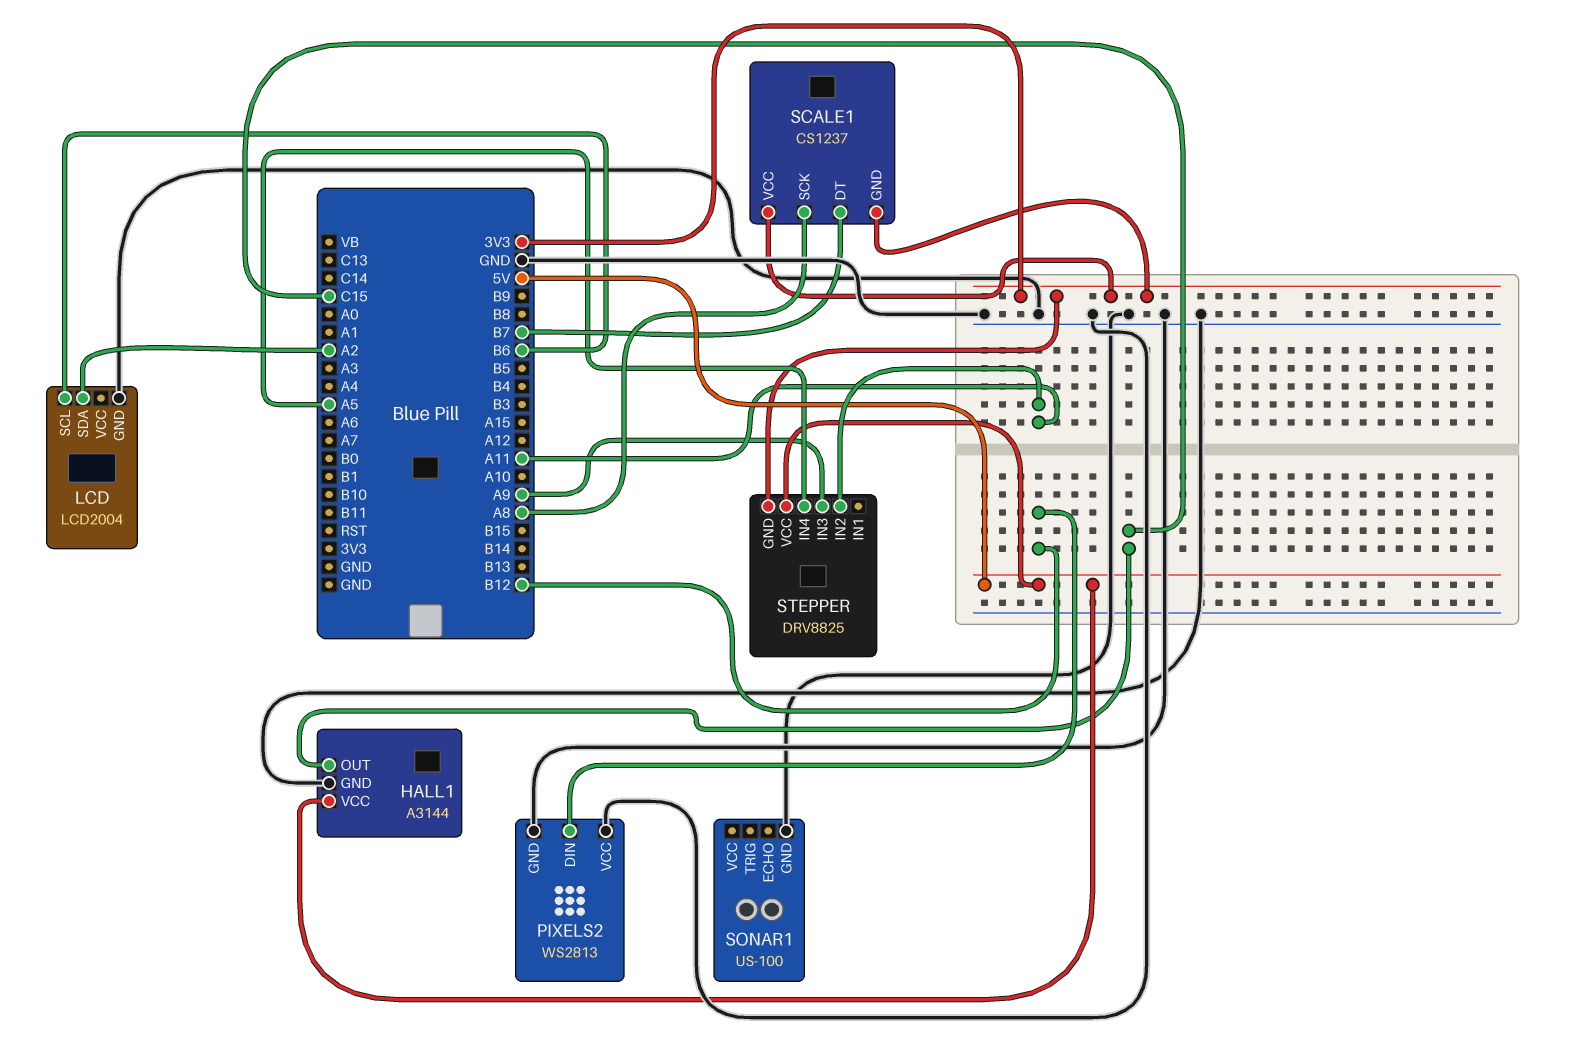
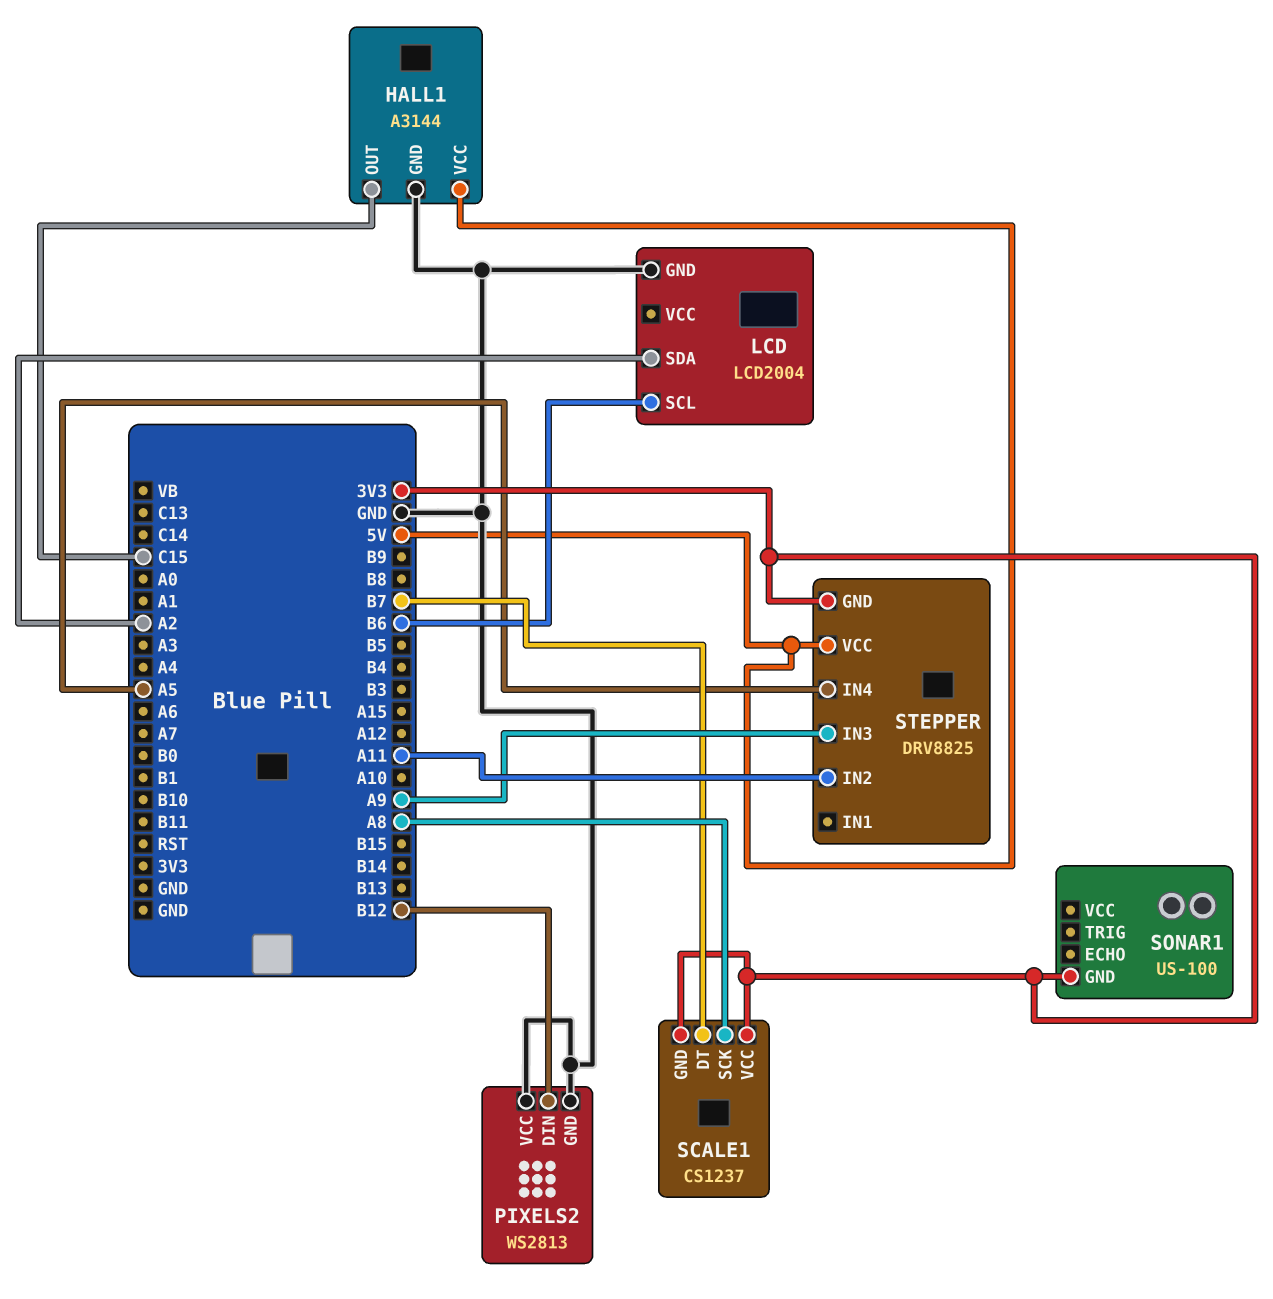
SONAR1 pin GND: GND -> 3V3

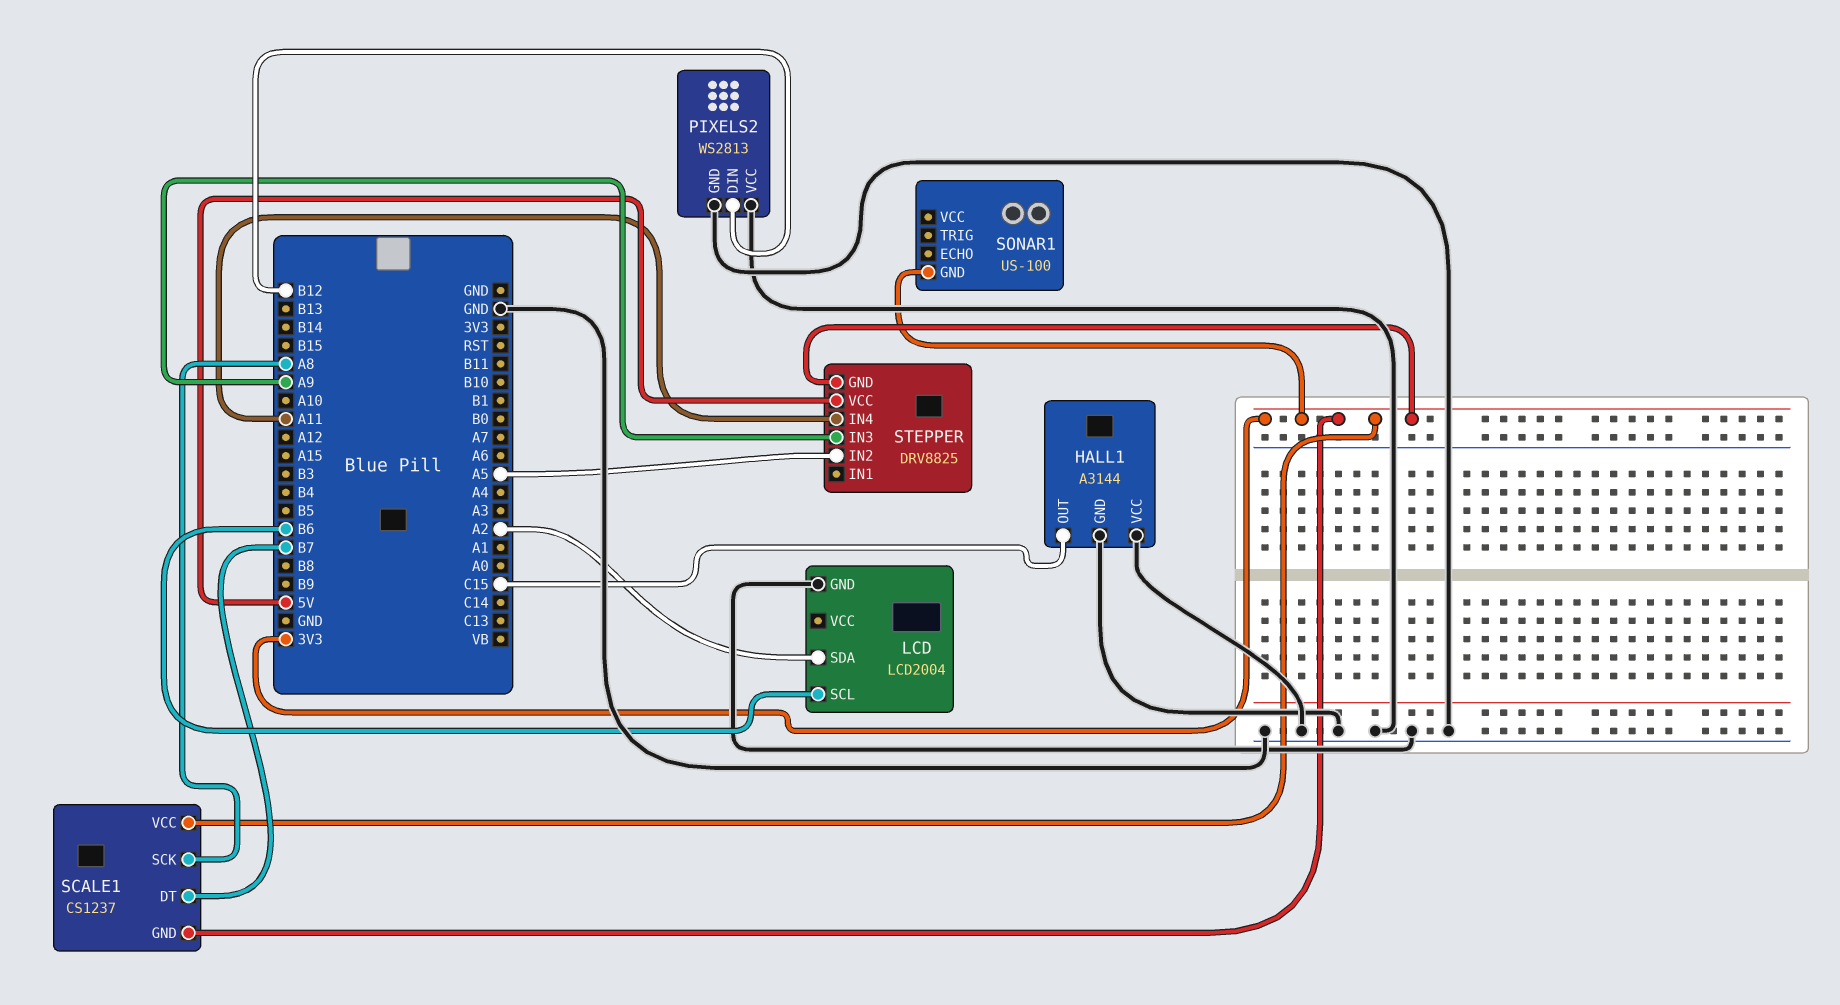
HALL1 pin VCC: 5V -> GND
STEPPER pin IN2: A11 -> A5
STEPPER pin IN4: A5 -> A11

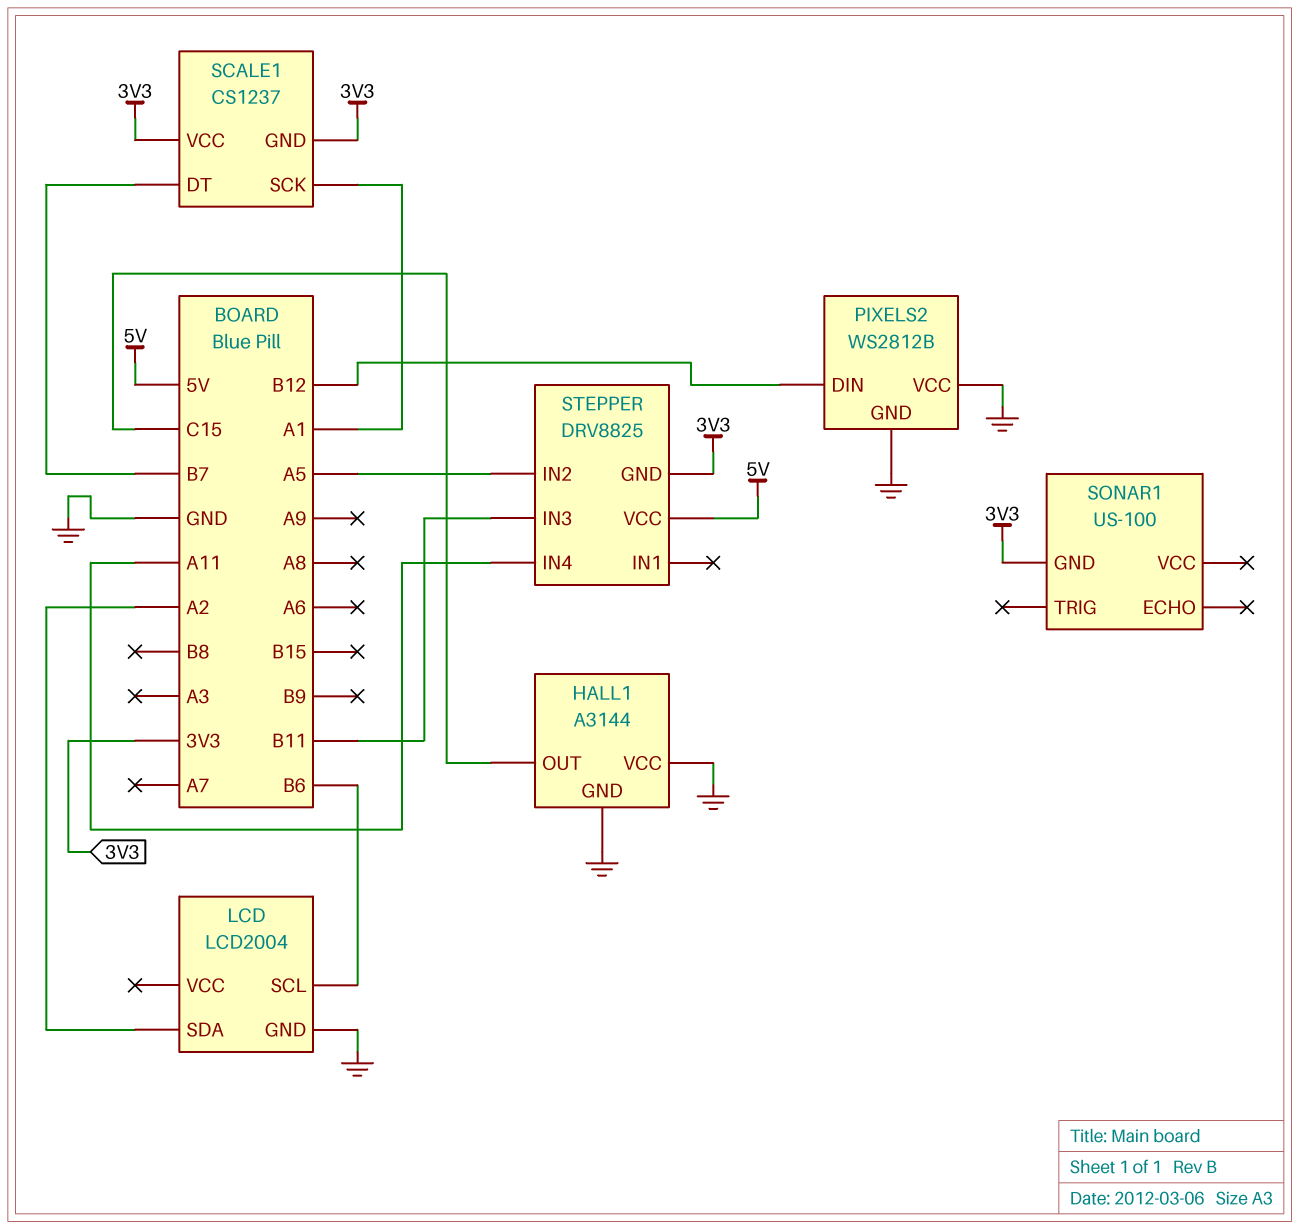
PIXELS2: WS2813 -> WS2812B
SCALE1 pin SCK: A8 -> A1
STEPPER pin IN3: A9 -> B11

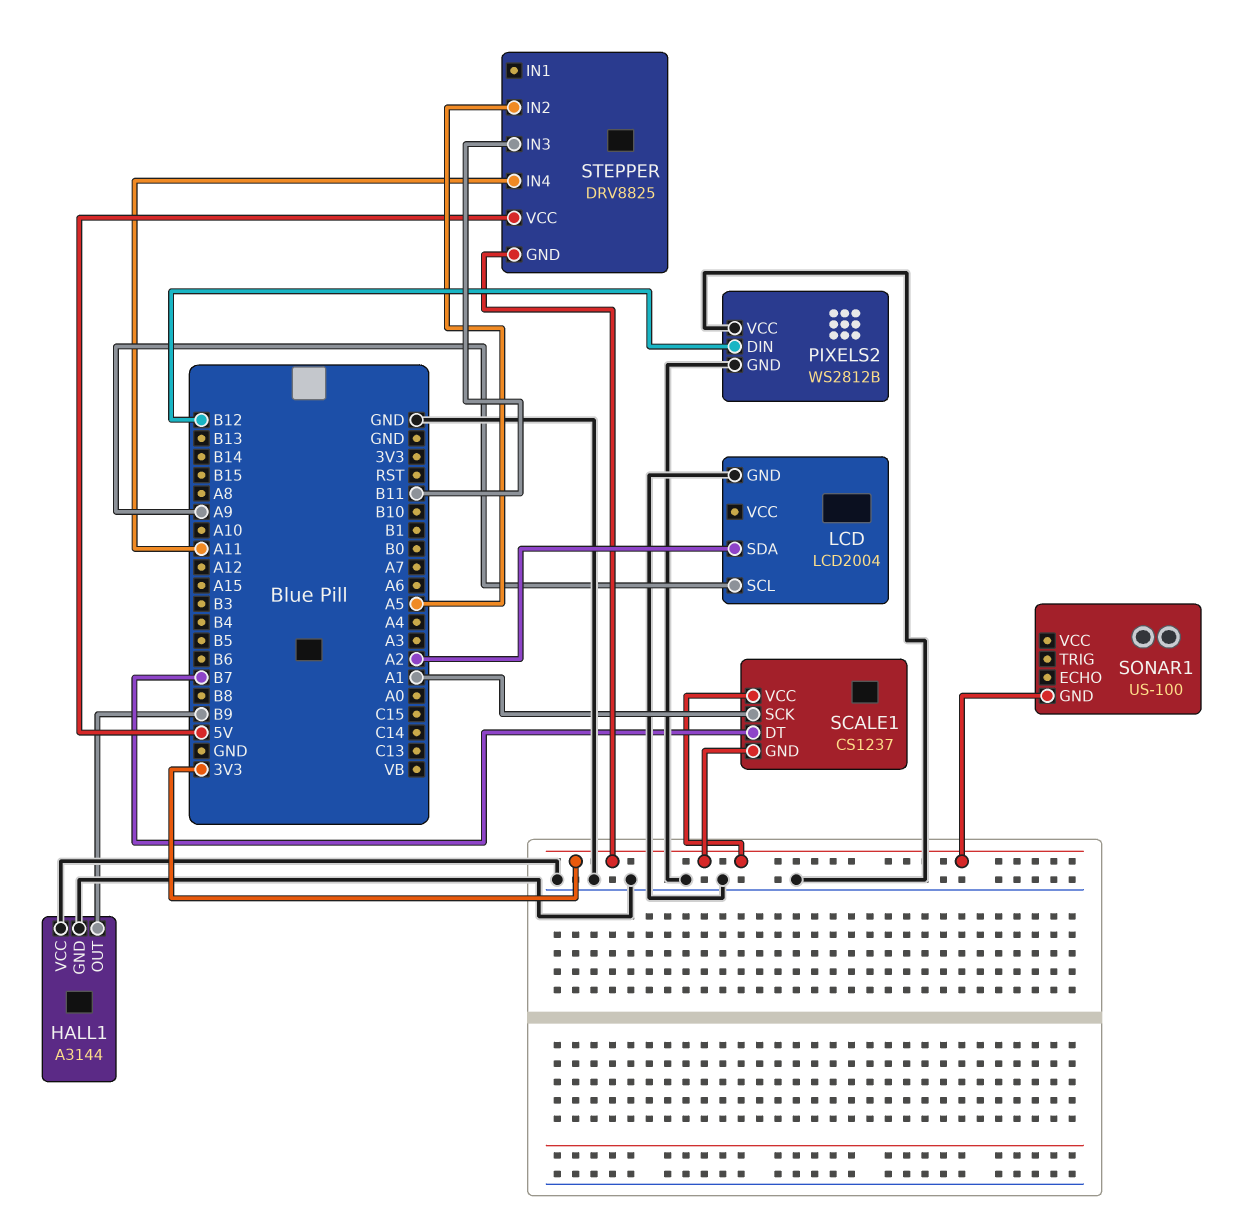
HALL1 pin OUT: C15 -> B9
LCD pin SCL: B6 -> A9

